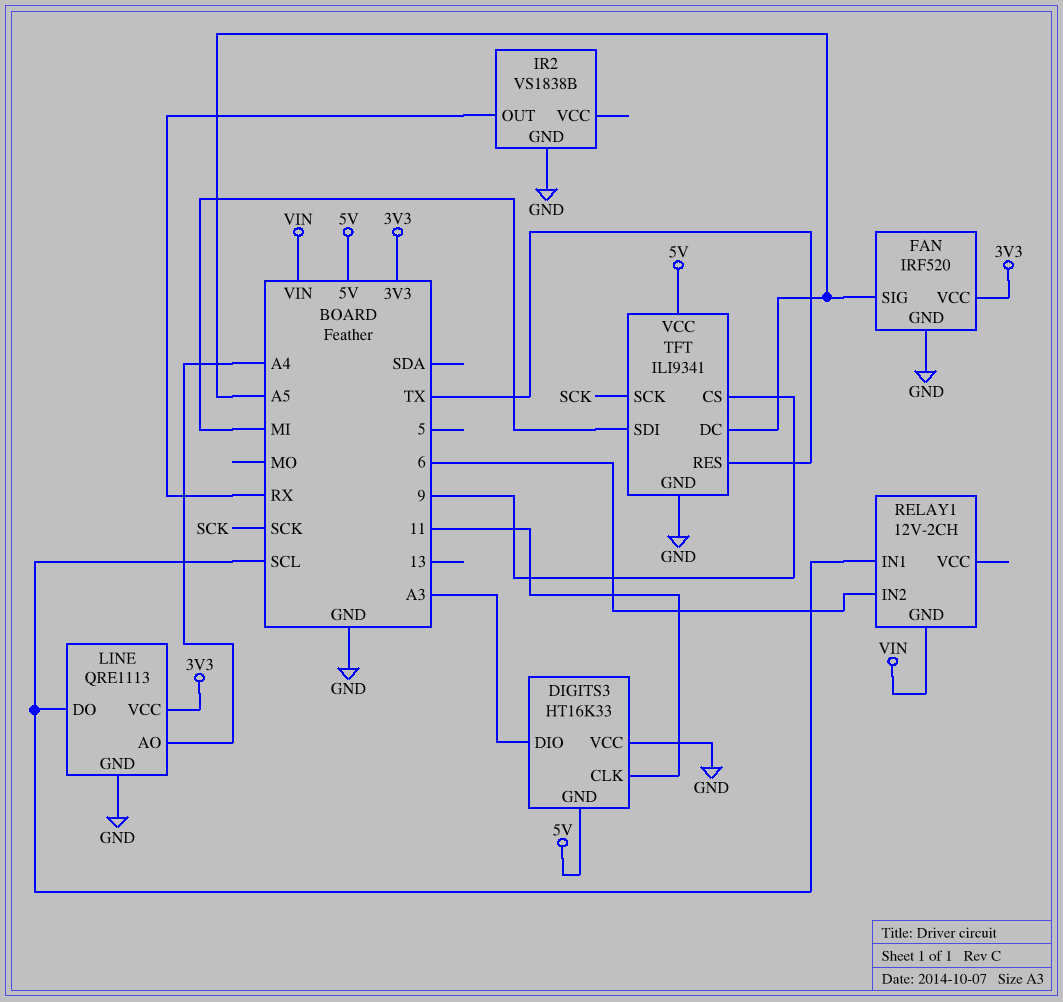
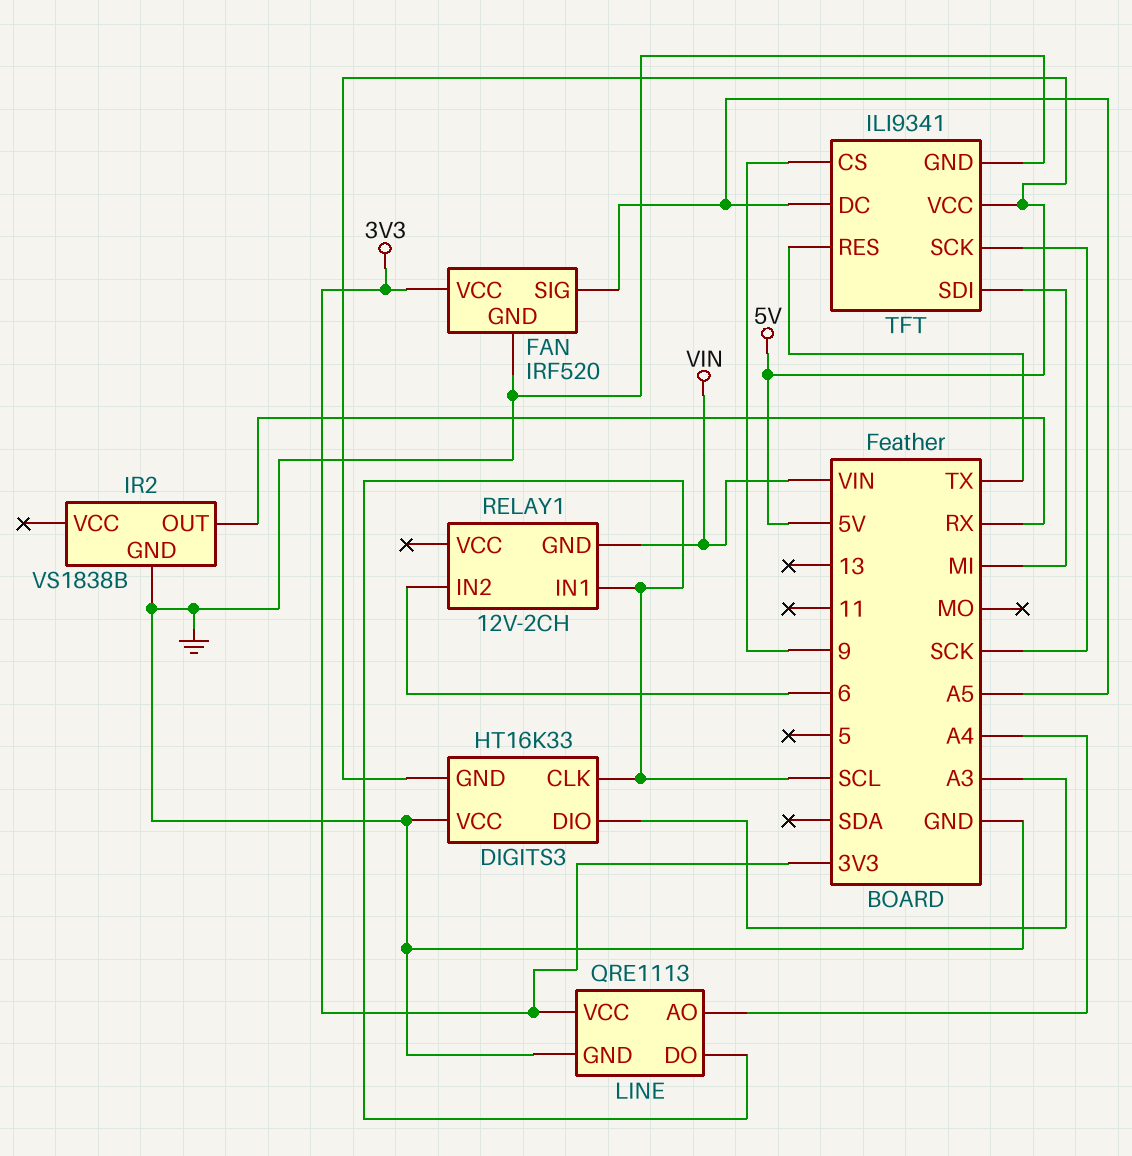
DIGITS3 pin CLK: 11 -> SCL

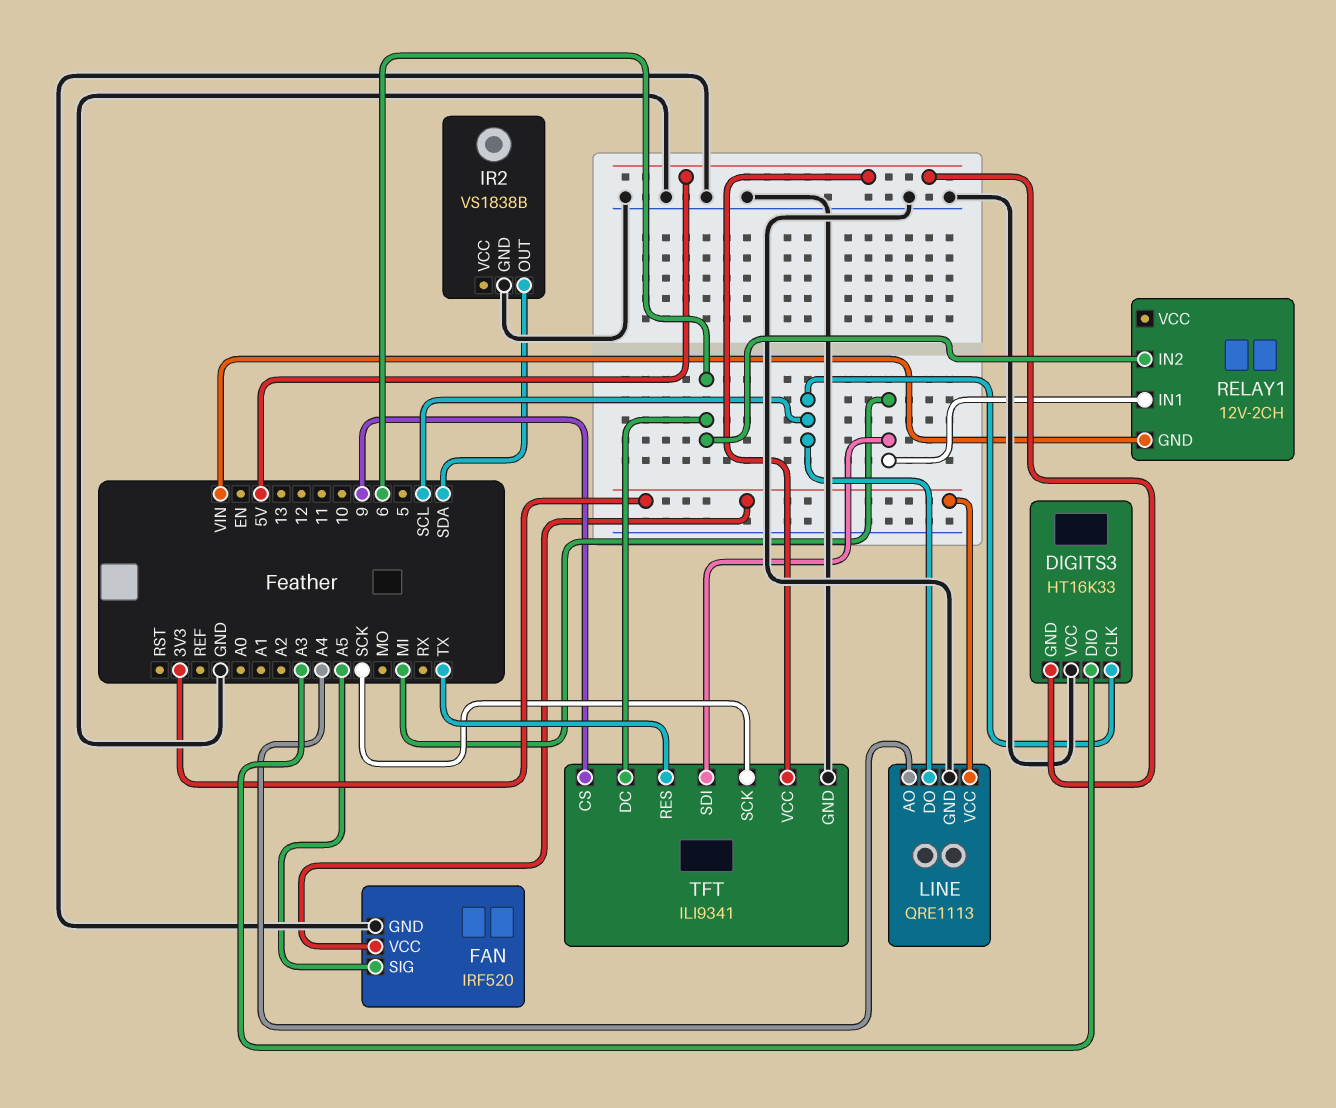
IR2 pin OUT: RX -> SDA
RELAY1 pin IN1: SCL -> MI
TFT pin DC: A5 -> 6

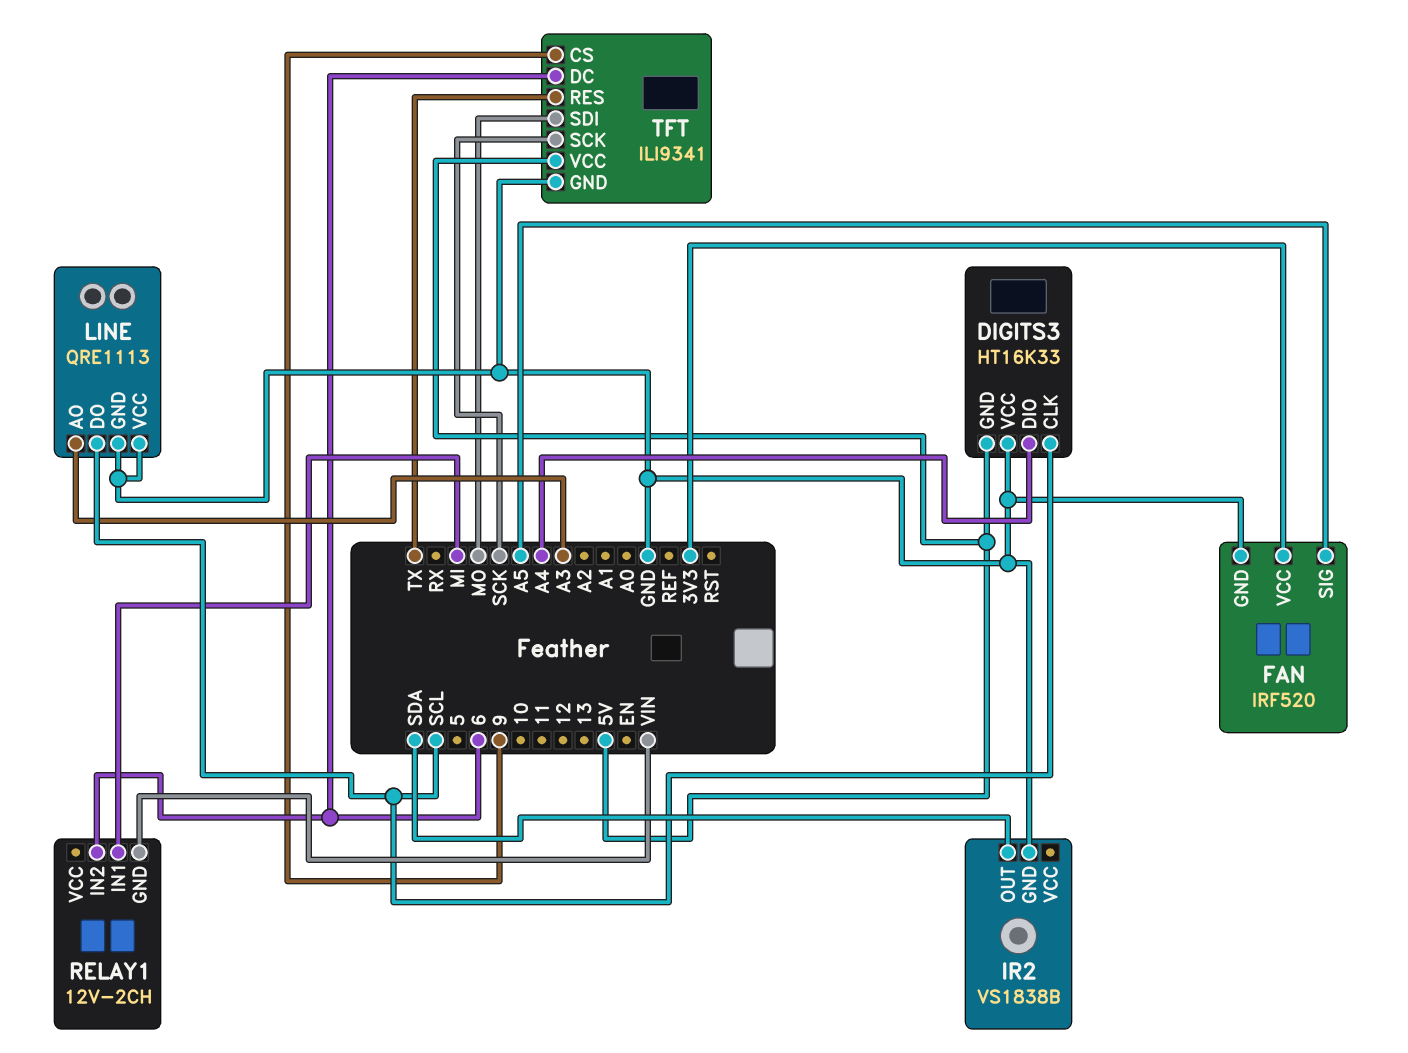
DIGITS3 pin DIO: A3 -> A4
LINE pin AO: A4 -> A3
LINE pin VCC: 3V3 -> GND
TFT pin SDI: MI -> MO

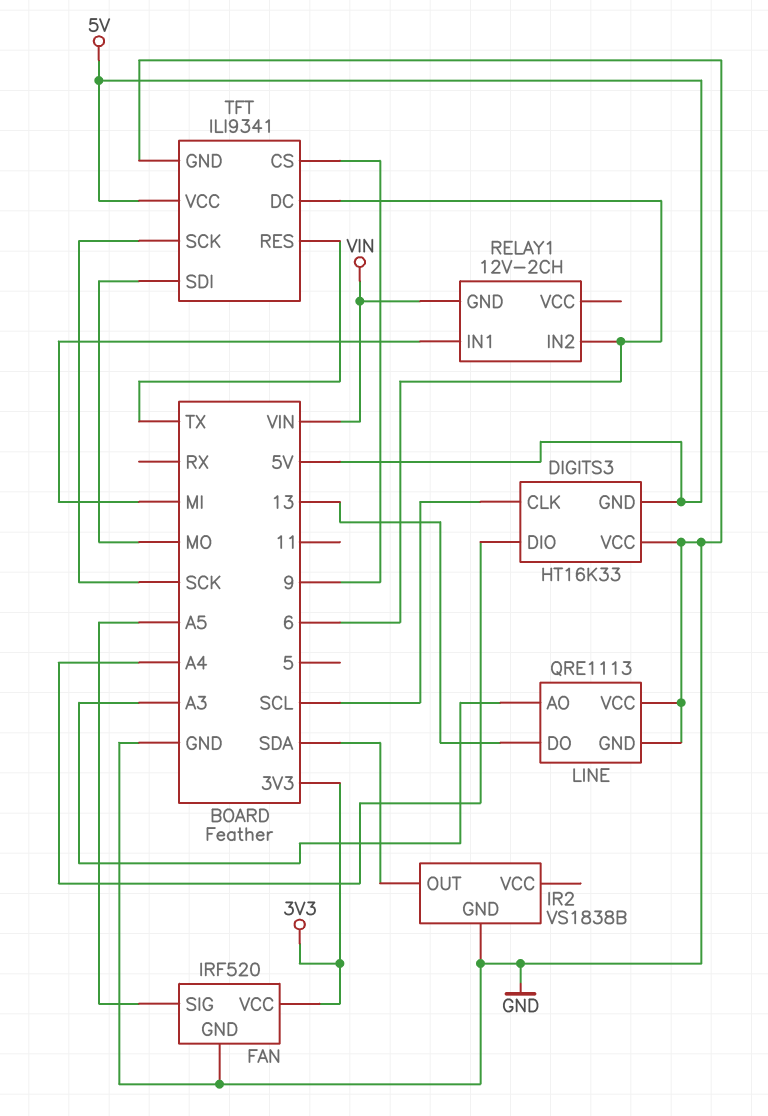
LINE pin DO: SCL -> 13

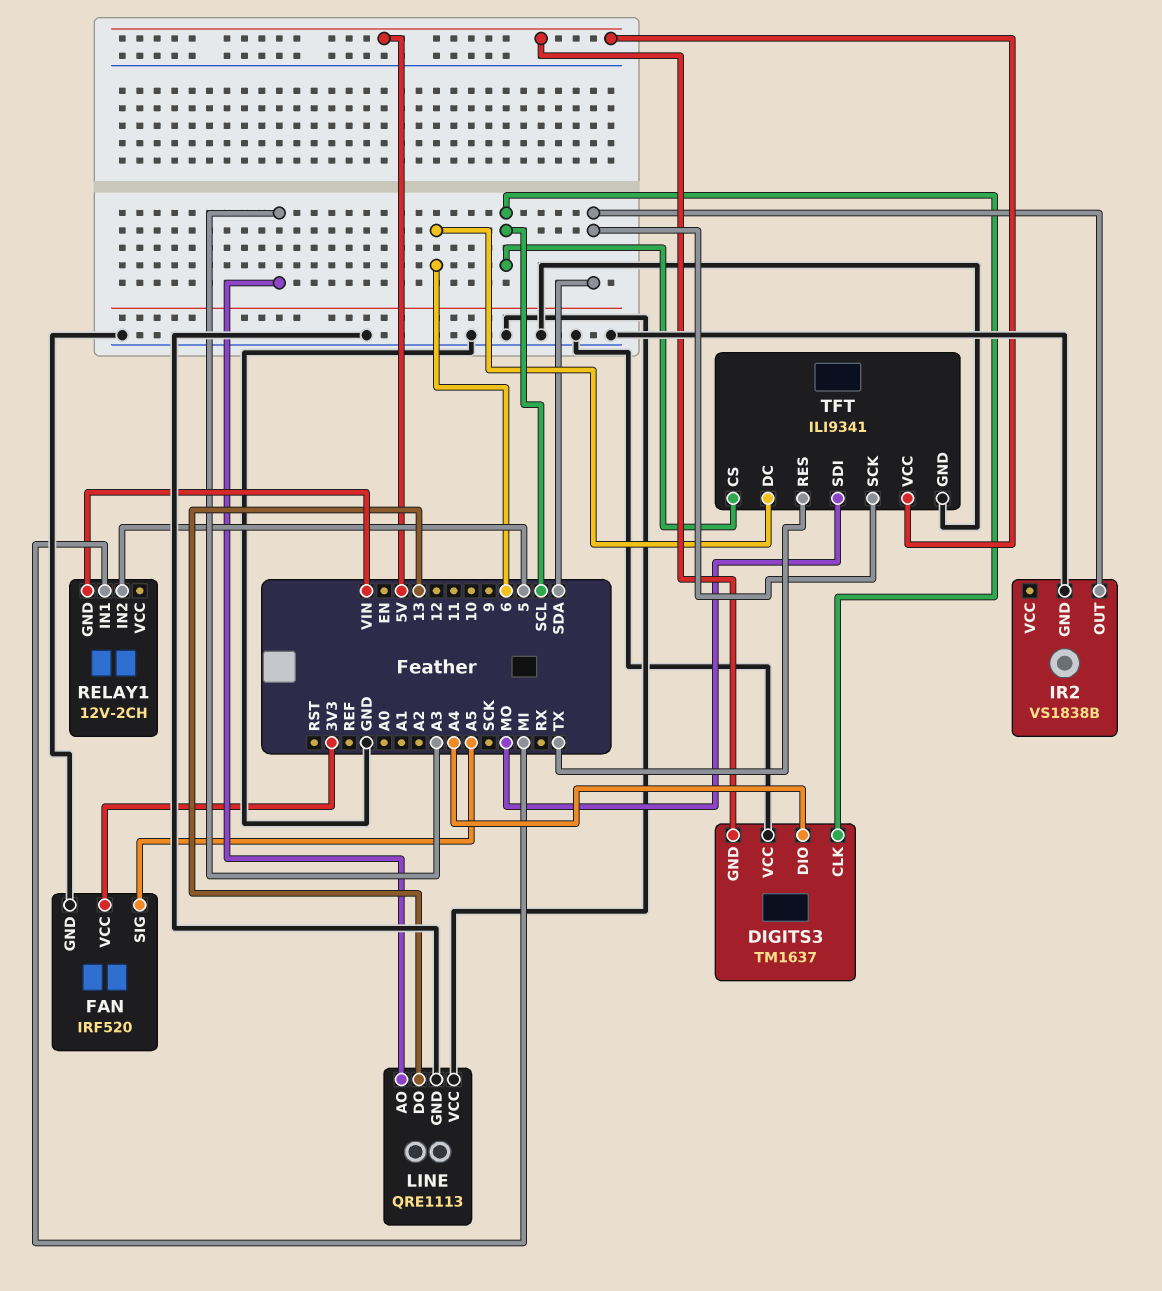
DIGITS3: HT16K33 -> TM1637
RELAY1 pin IN2: 6 -> 5
TFT pin CS: 9 -> SCL
TFT pin SCK: SCK -> SDA

